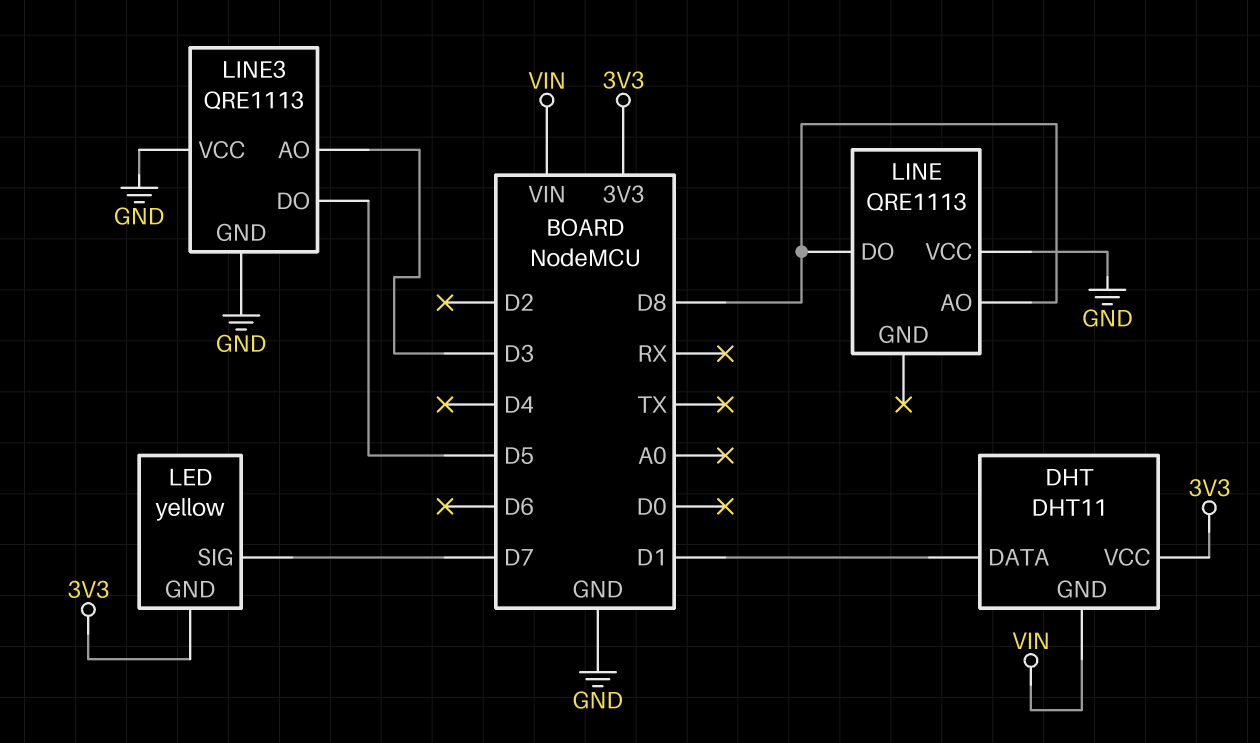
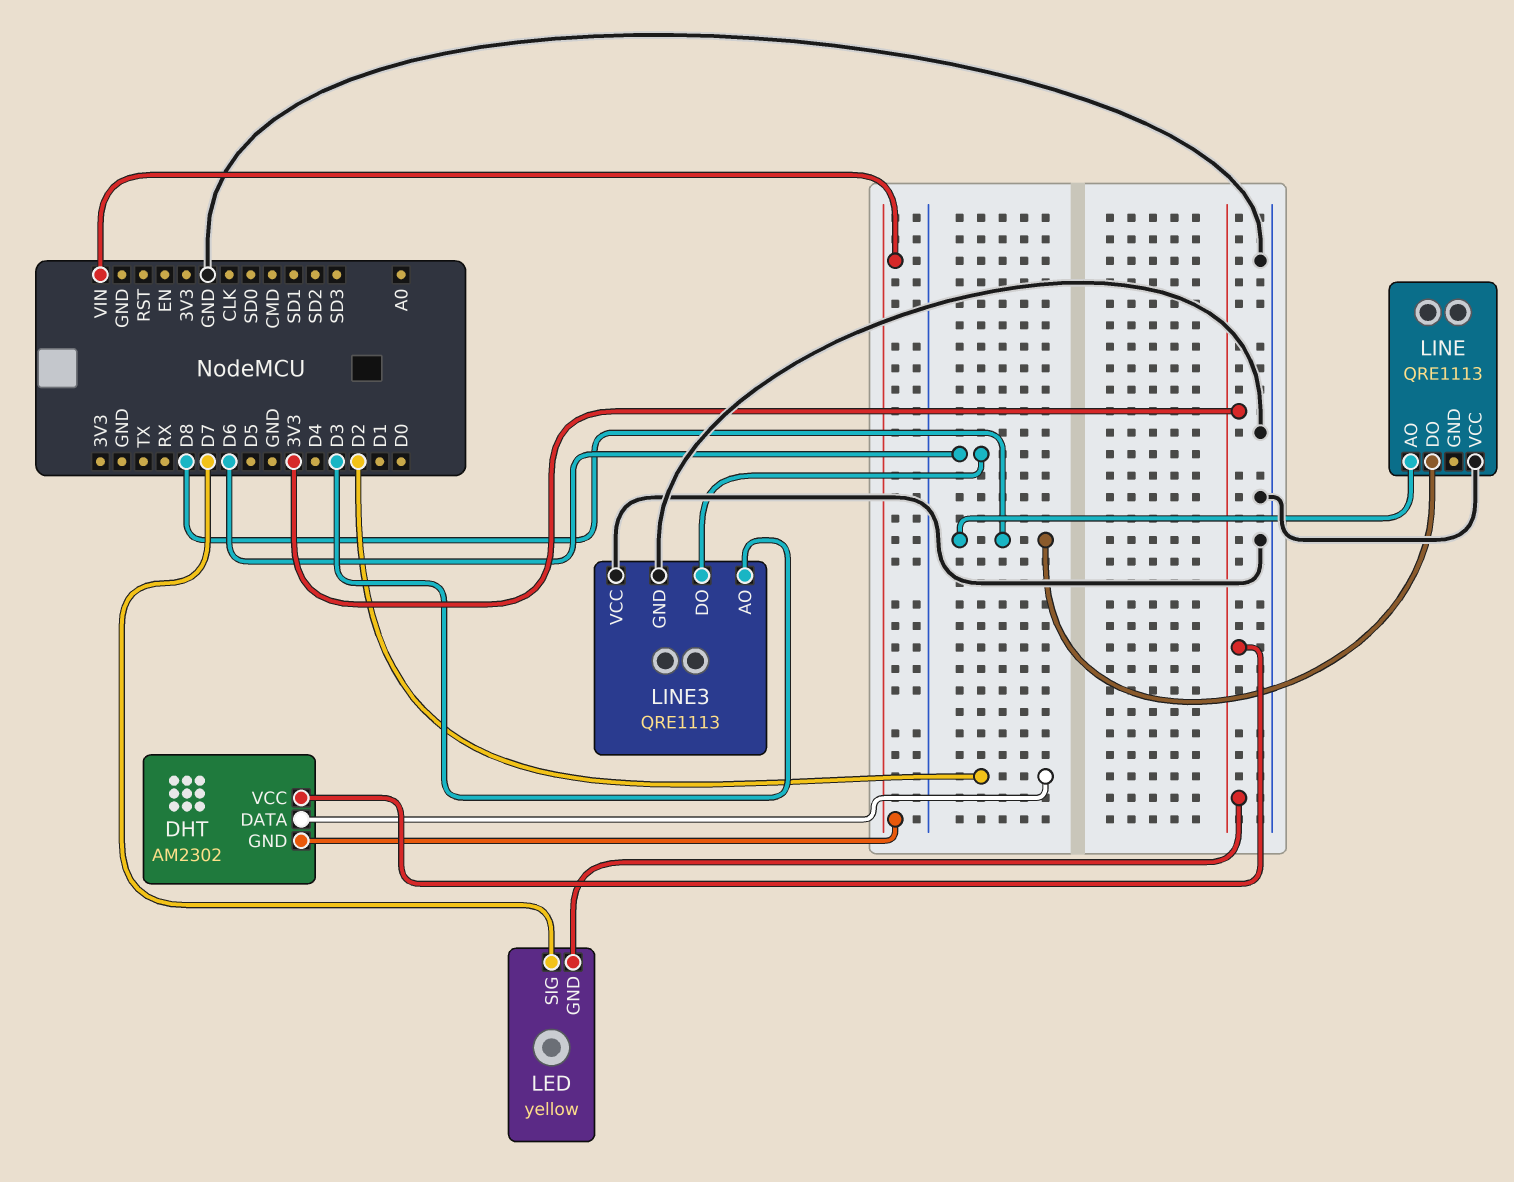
DHT: DHT11 -> AM2302
DHT pin DATA: D1 -> D2
LINE3 pin DO: D5 -> D6

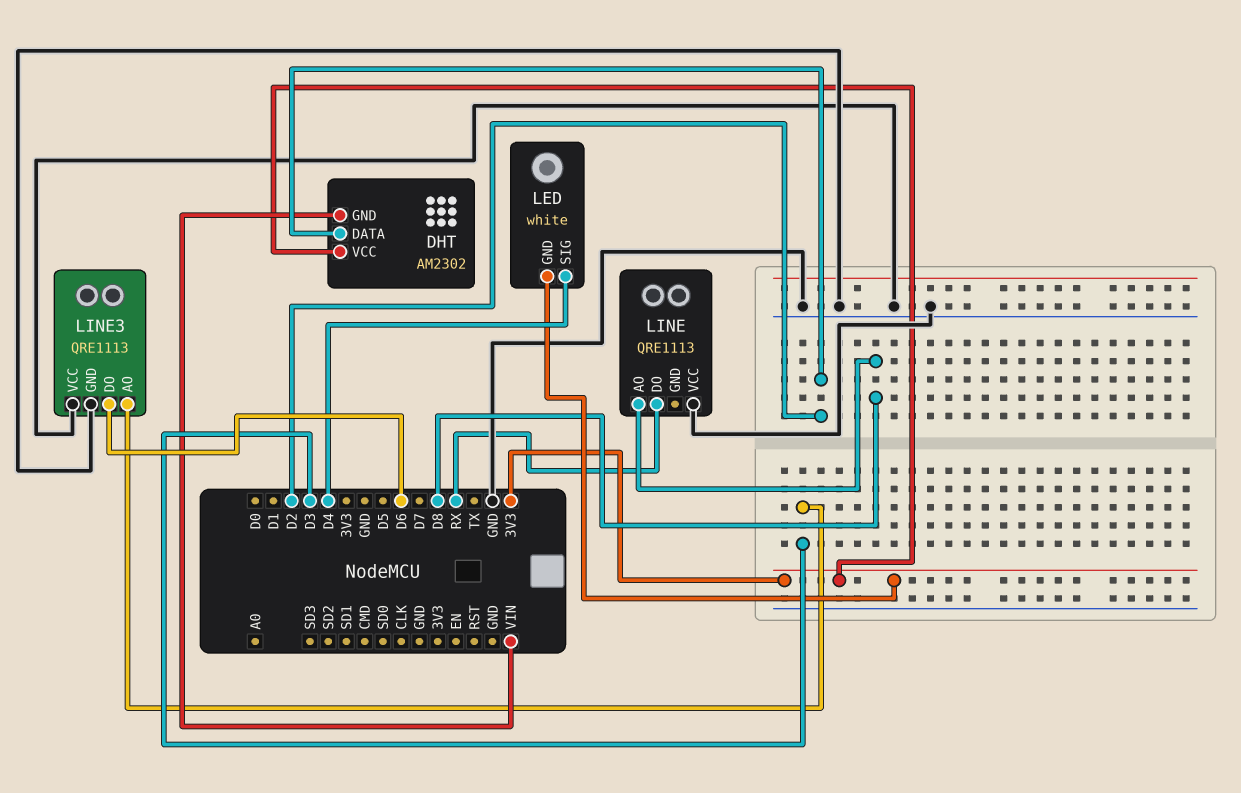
LED: yellow -> white
LED pin SIG: D7 -> D4
LINE pin DO: D8 -> RX

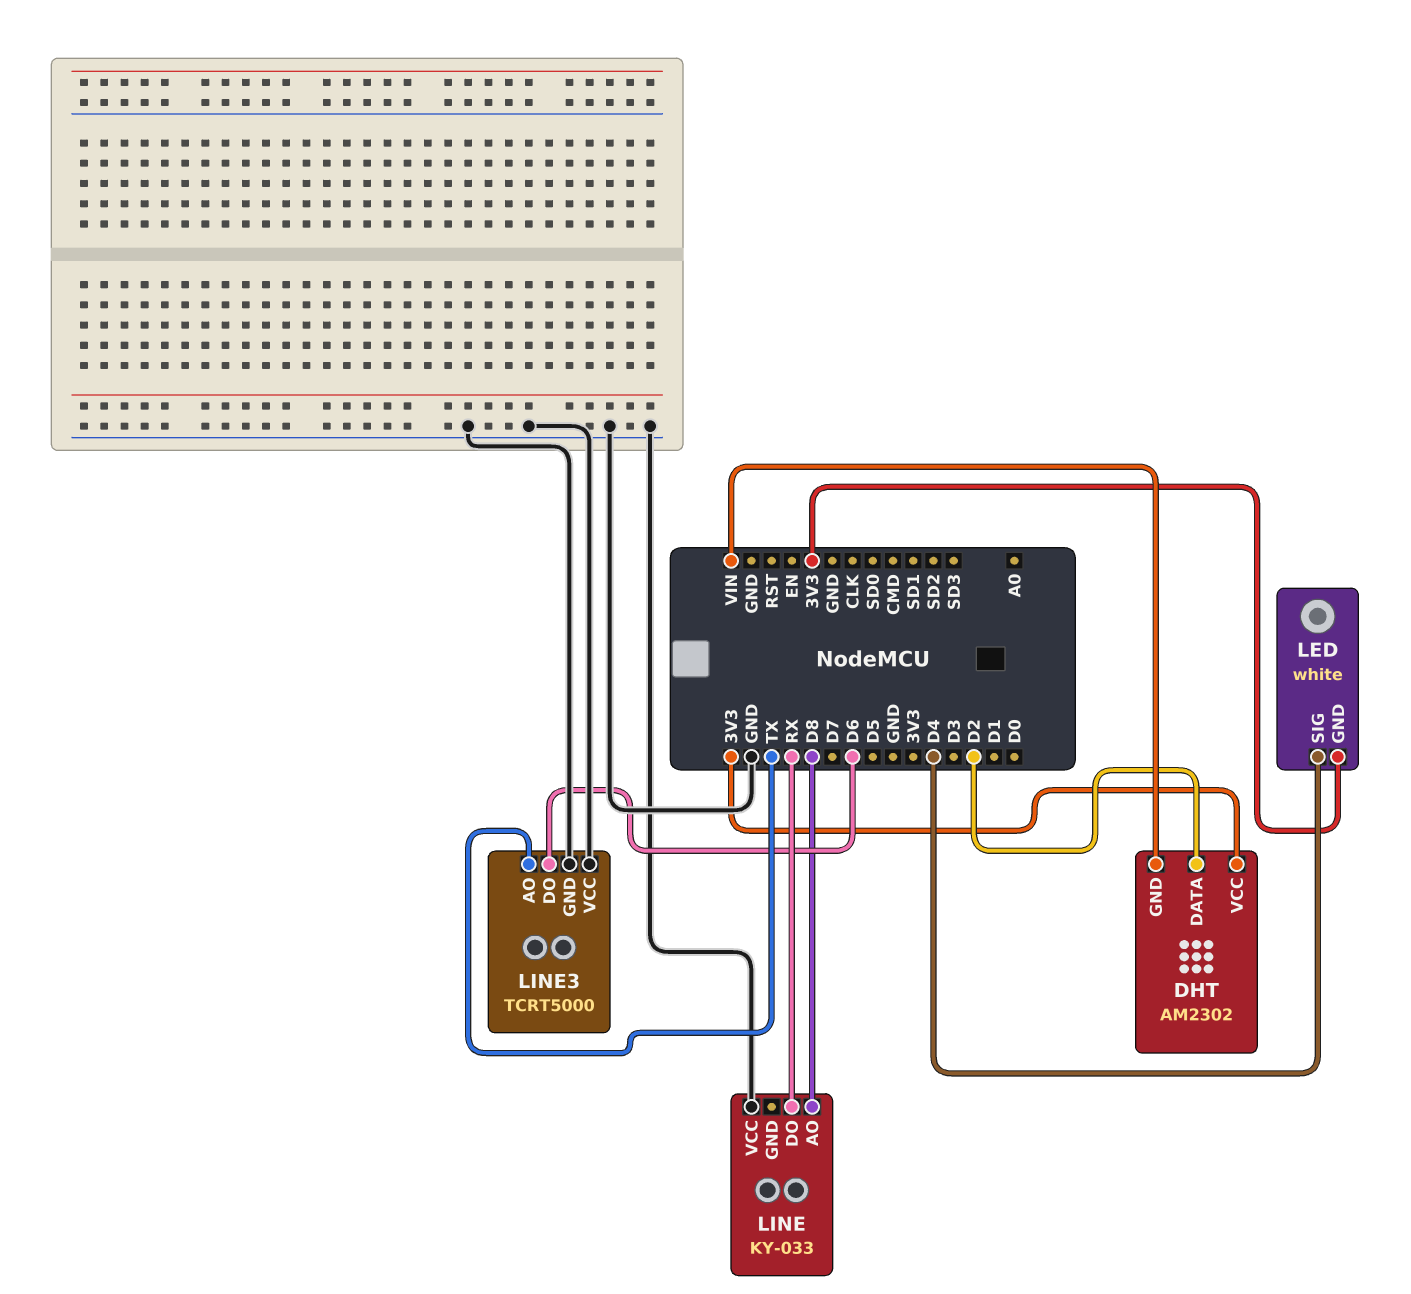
LINE: QRE1113 -> KY-033
LINE3: QRE1113 -> TCRT5000
LINE3 pin AO: D3 -> TX

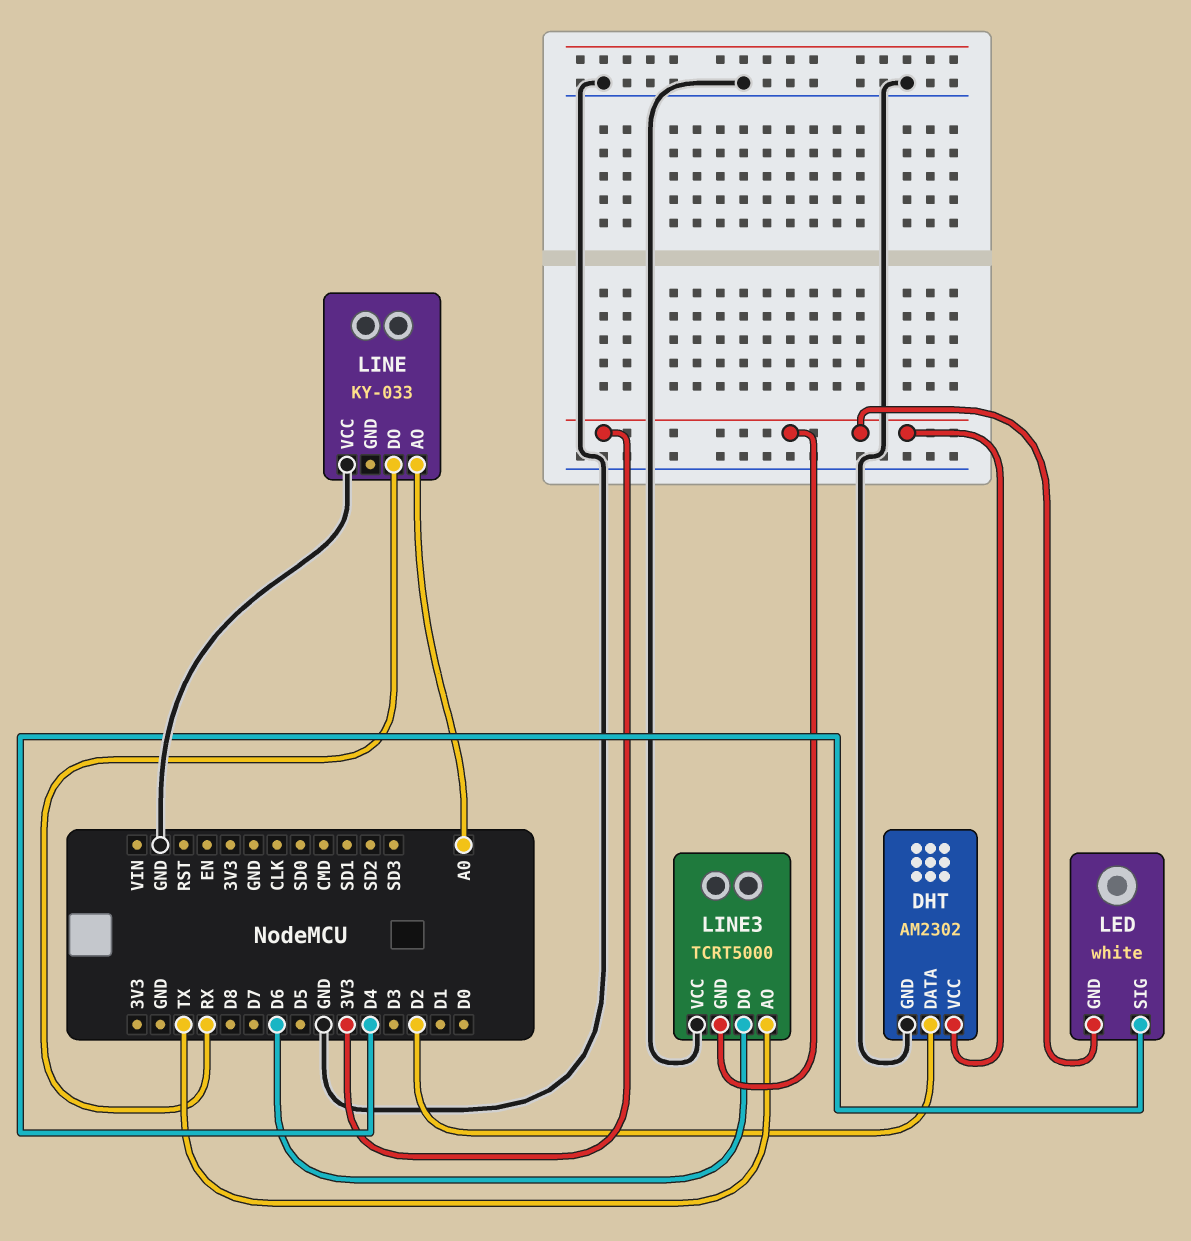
DHT pin GND: VIN -> GND
LINE pin AO: D8 -> A0
LINE3 pin GND: GND -> 3V3

